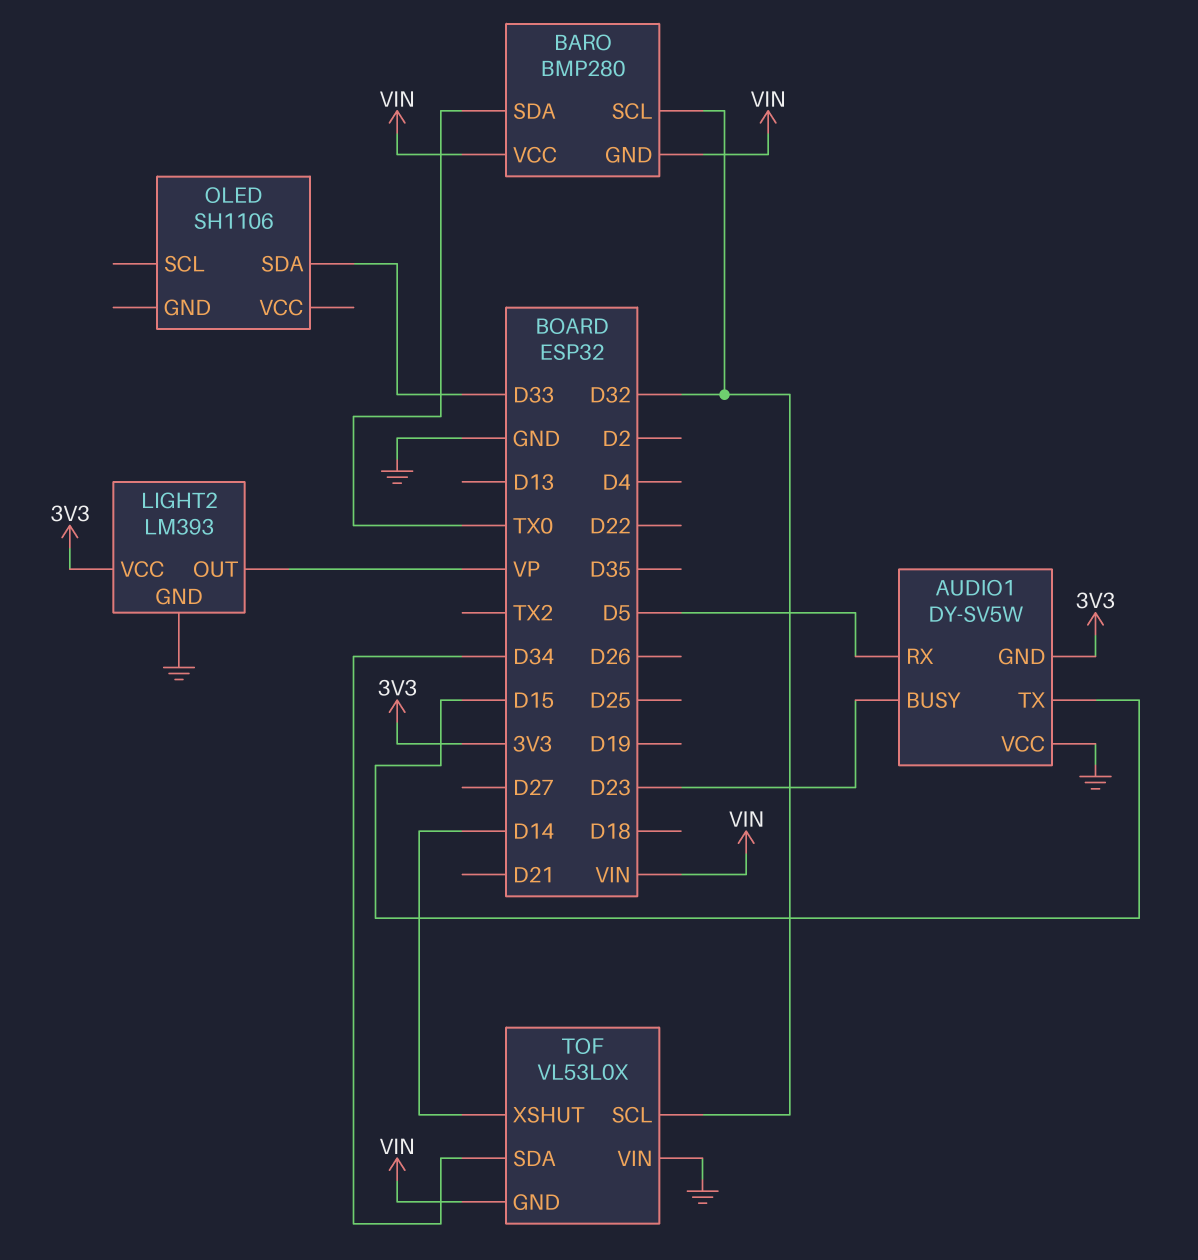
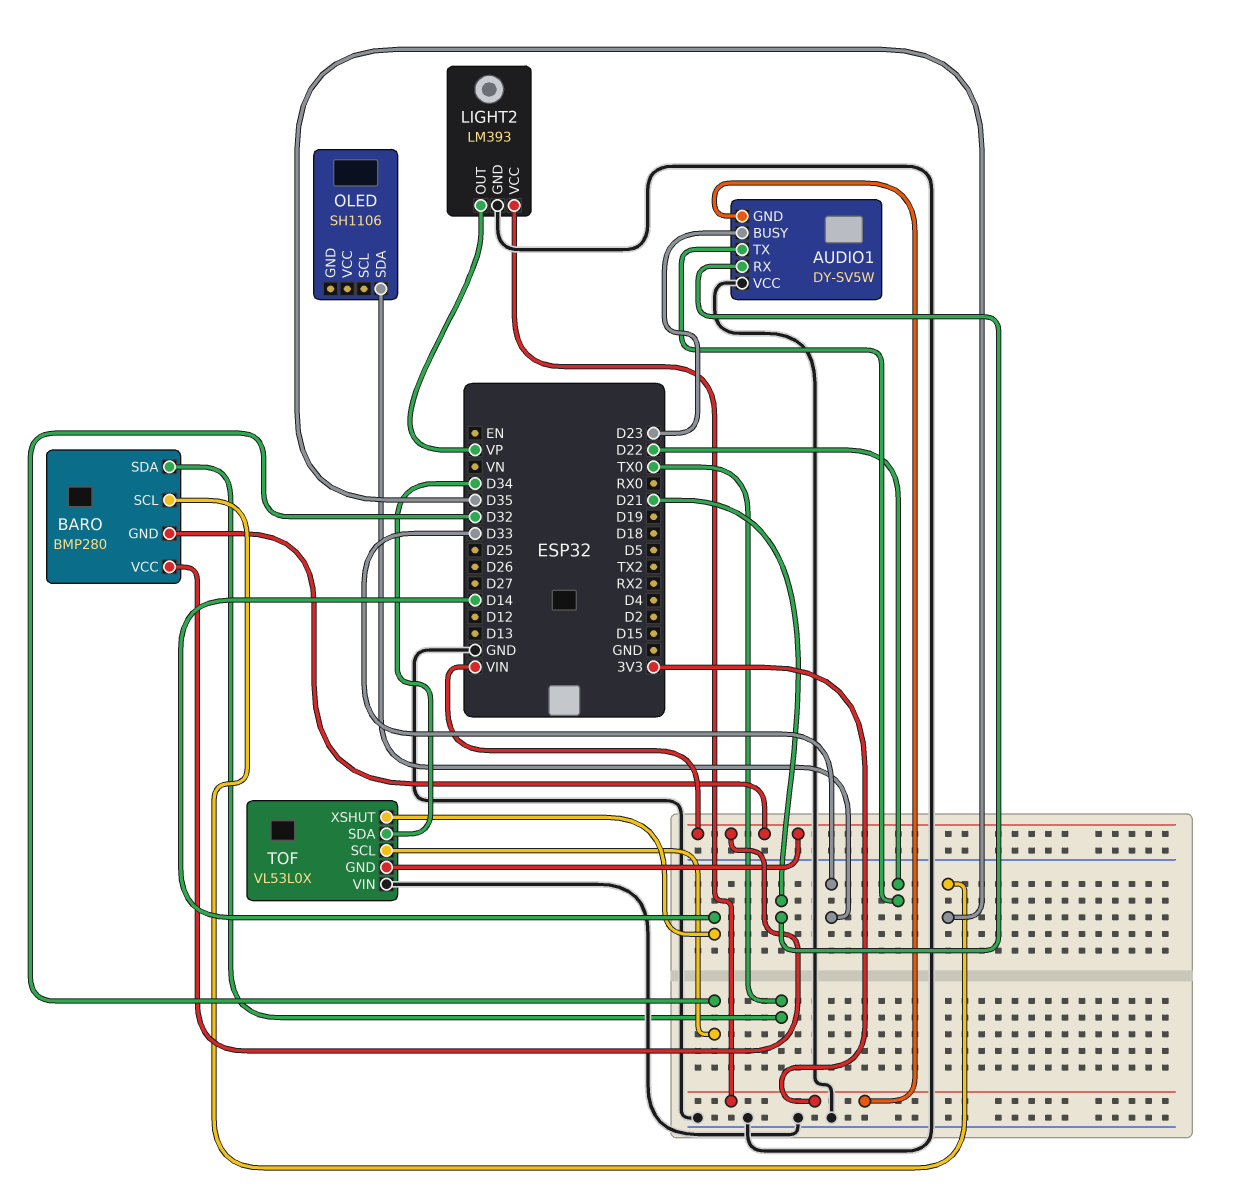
AUDIO1 pin RX: D5 -> D21
AUDIO1 pin TX: D15 -> D22
BARO pin SCL: D32 -> D35

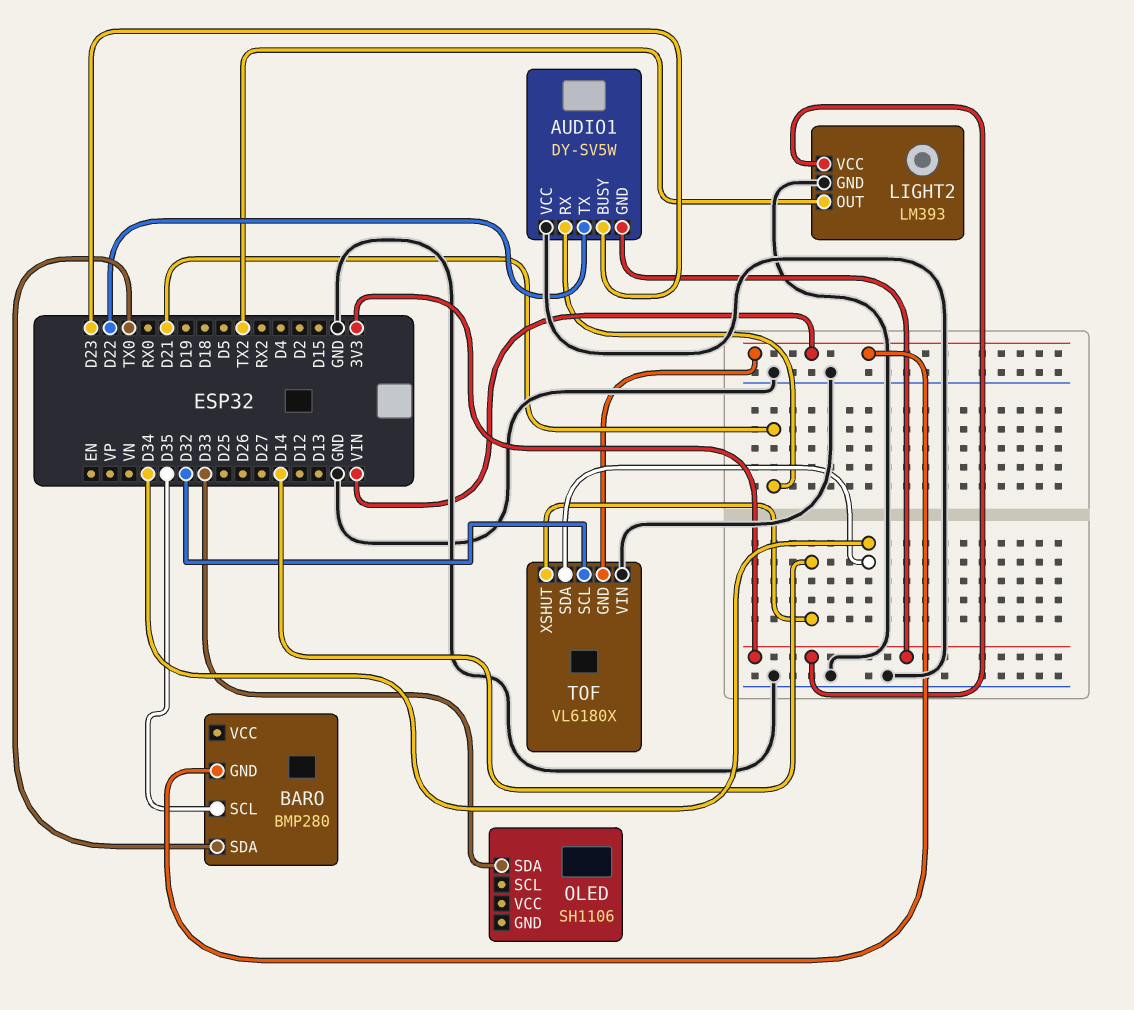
BARO pin VCC: VIN -> none
LIGHT2 pin OUT: VP -> TX2
TOF: VL53L0X -> VL6180X

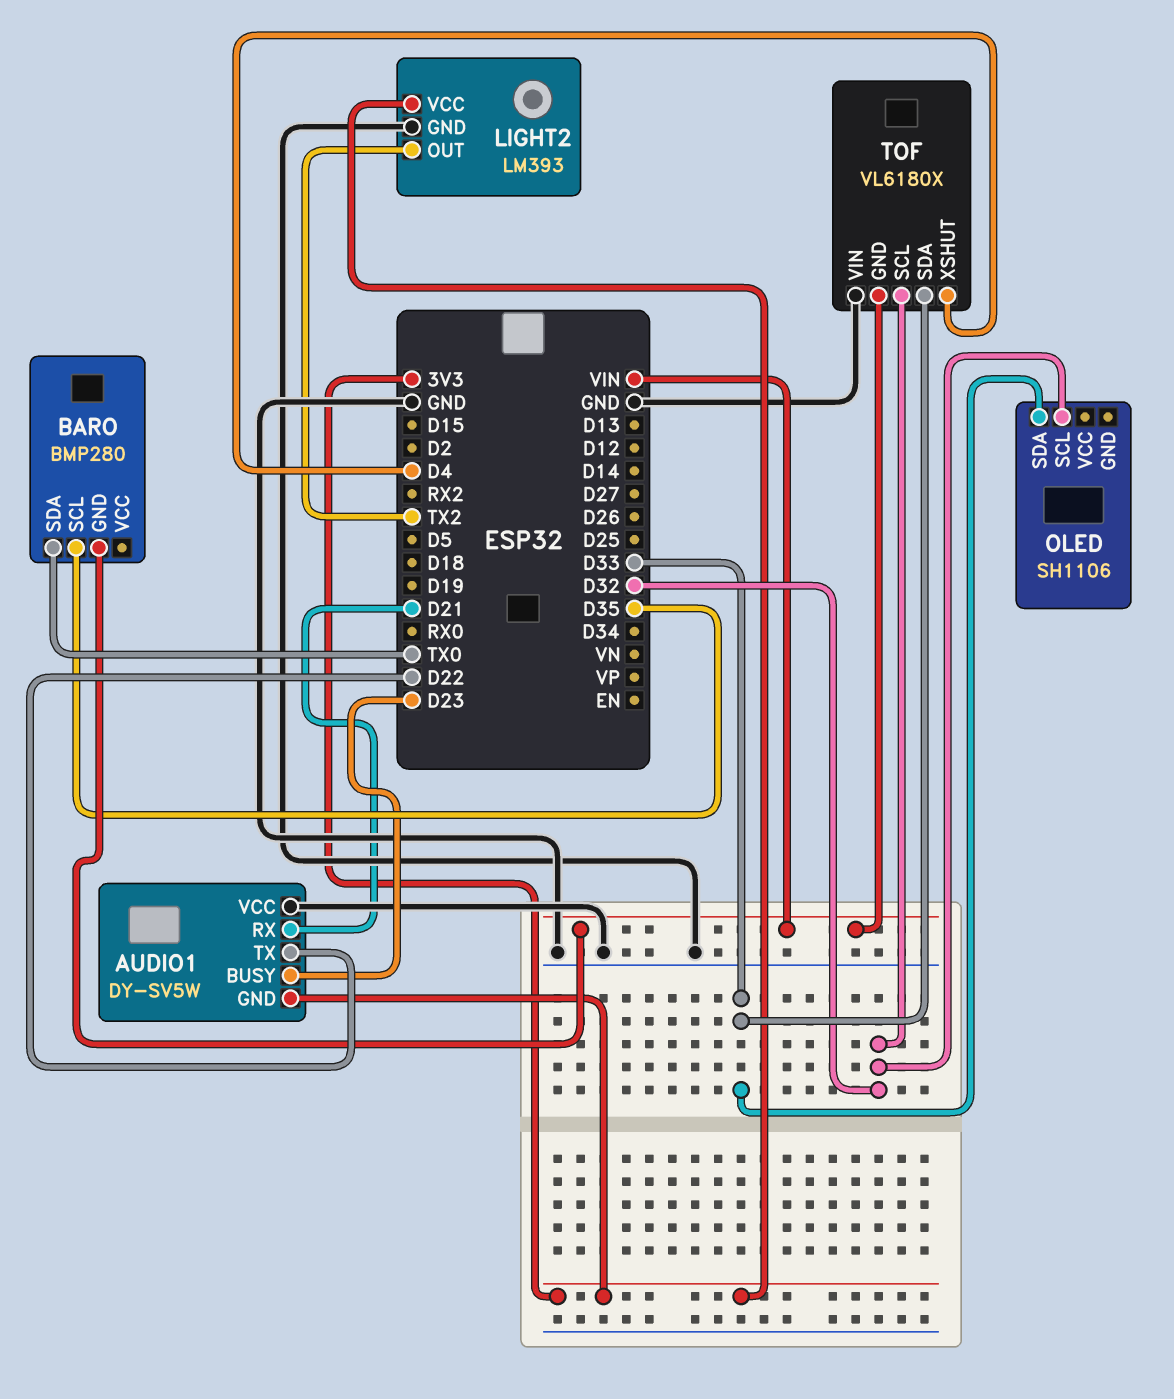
OLED pin SCL: none -> D32
TOF pin SDA: D34 -> D33
TOF pin XSHUT: D14 -> D4

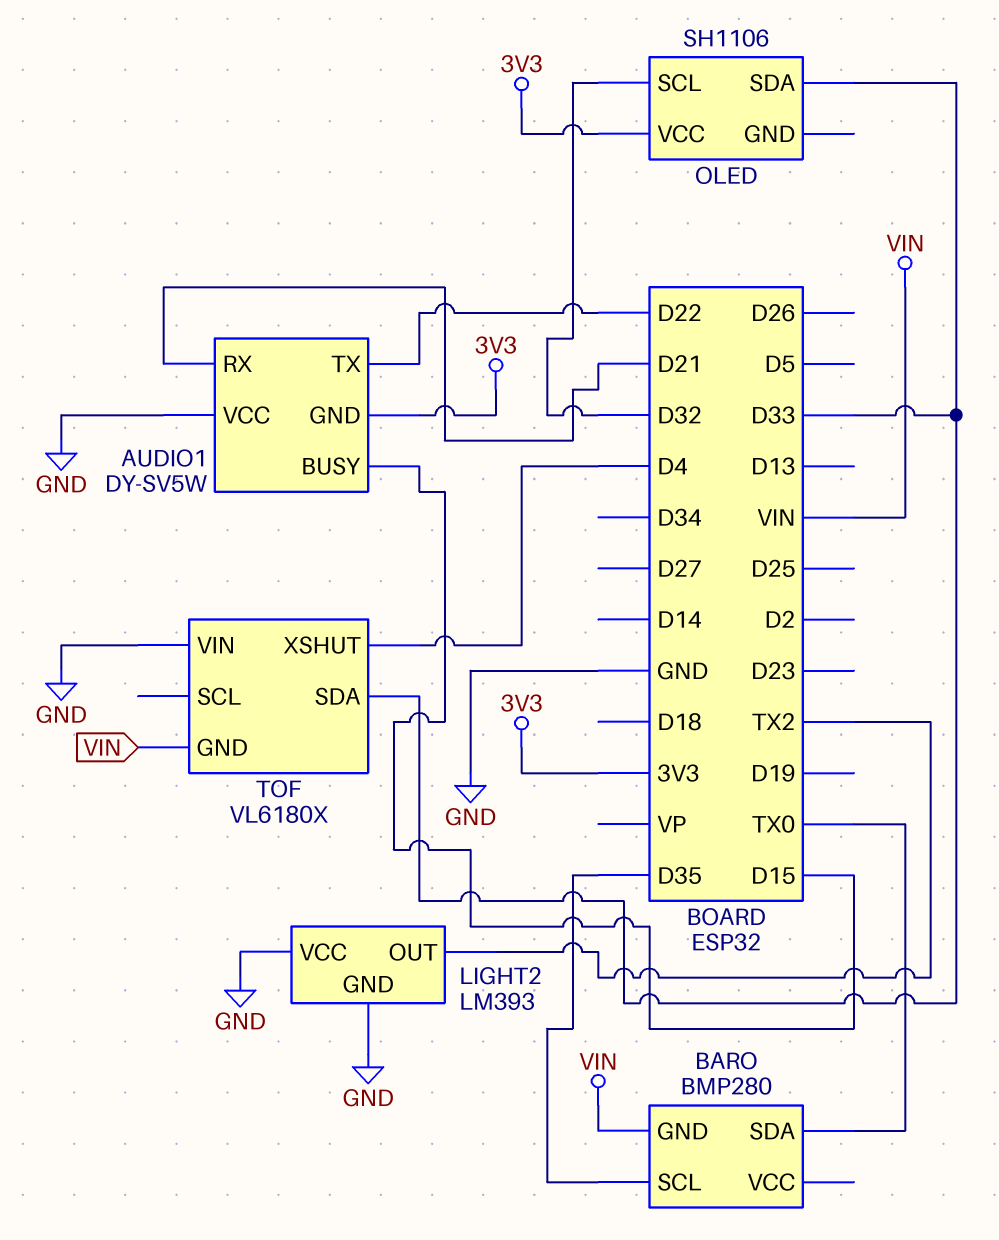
AUDIO1 pin BUSY: D23 -> D15
LIGHT2 pin VCC: 3V3 -> GND
OLED pin VCC: none -> 3V3
TOF pin SCL: D32 -> none

